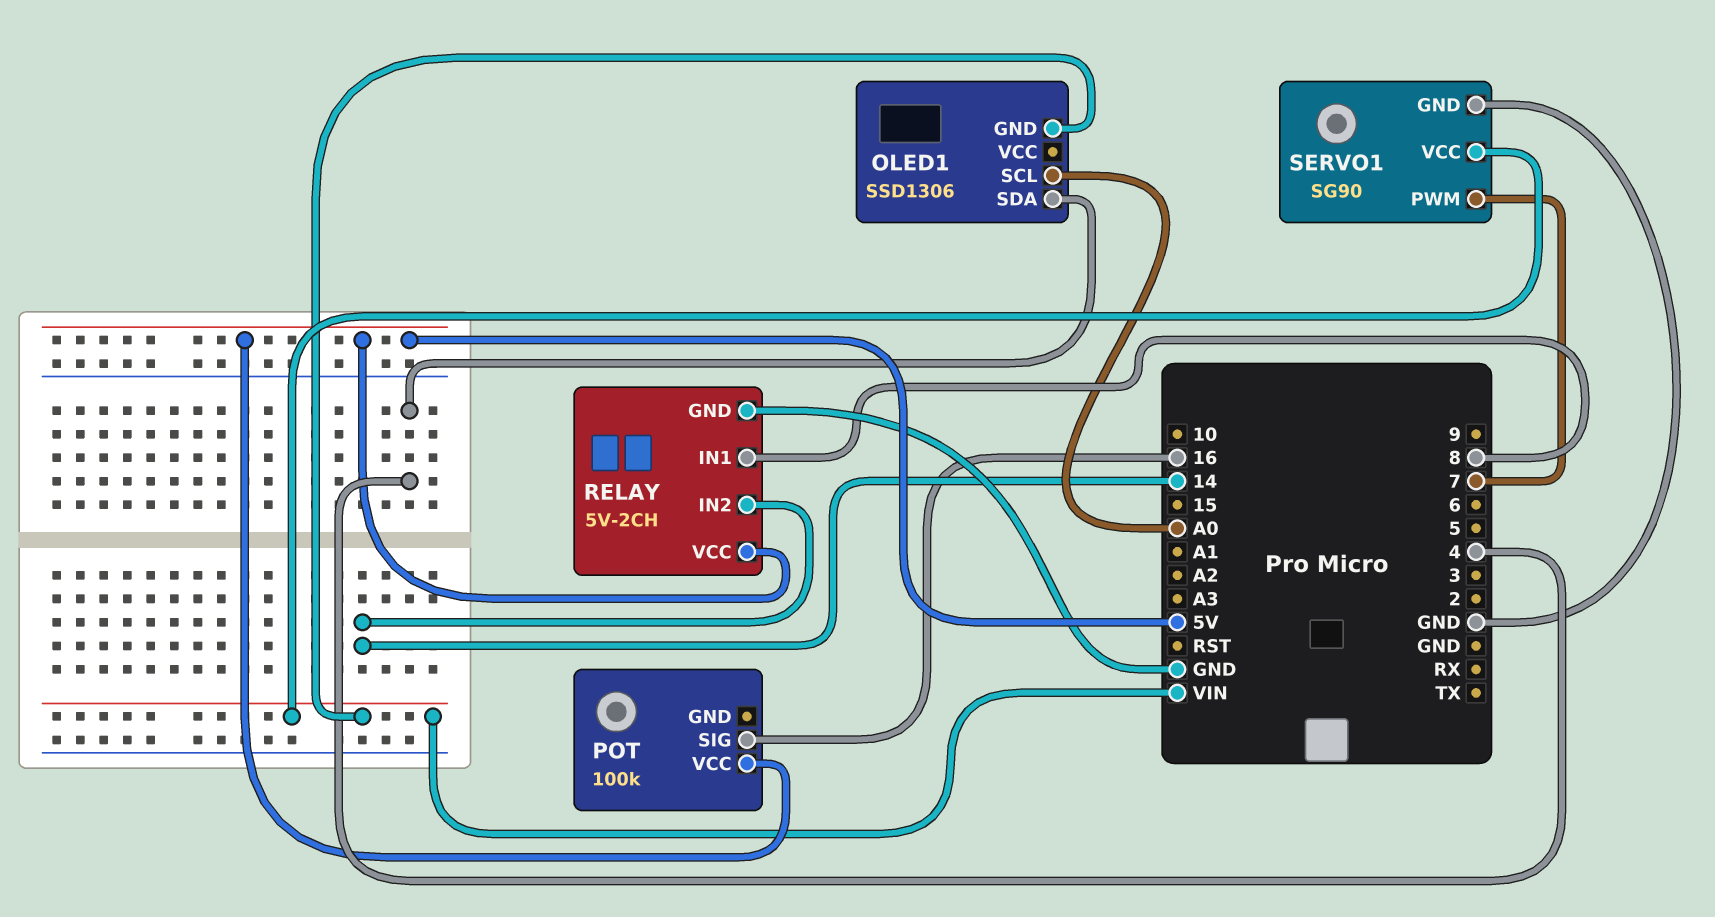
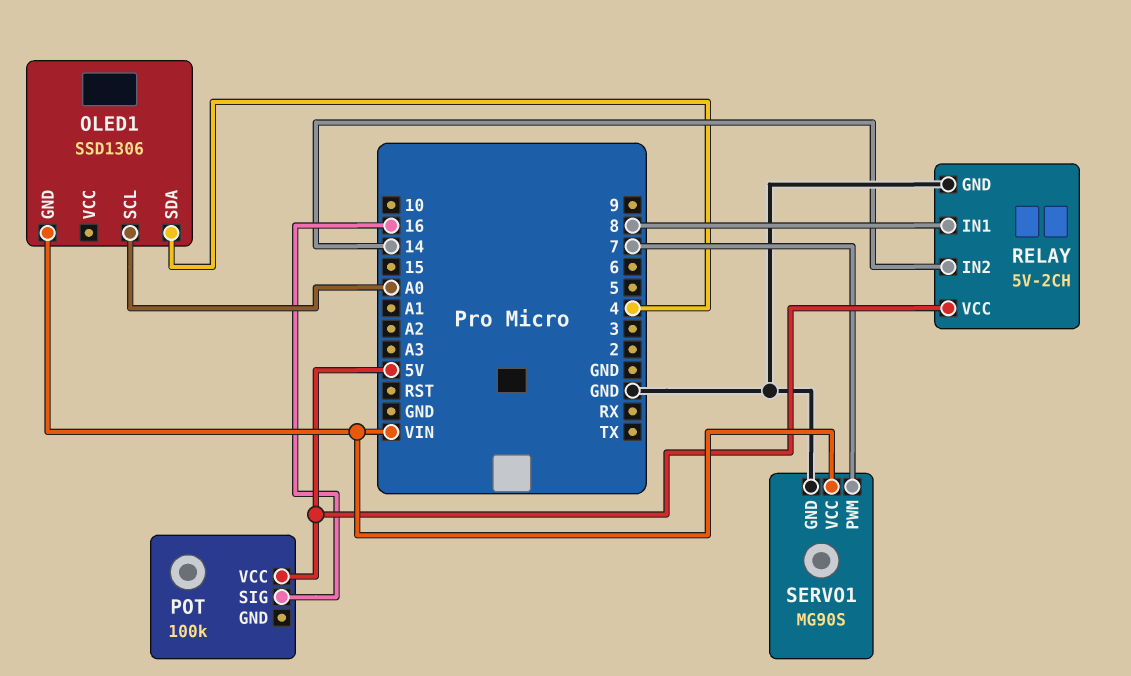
SERVO1: SG90 -> MG90S

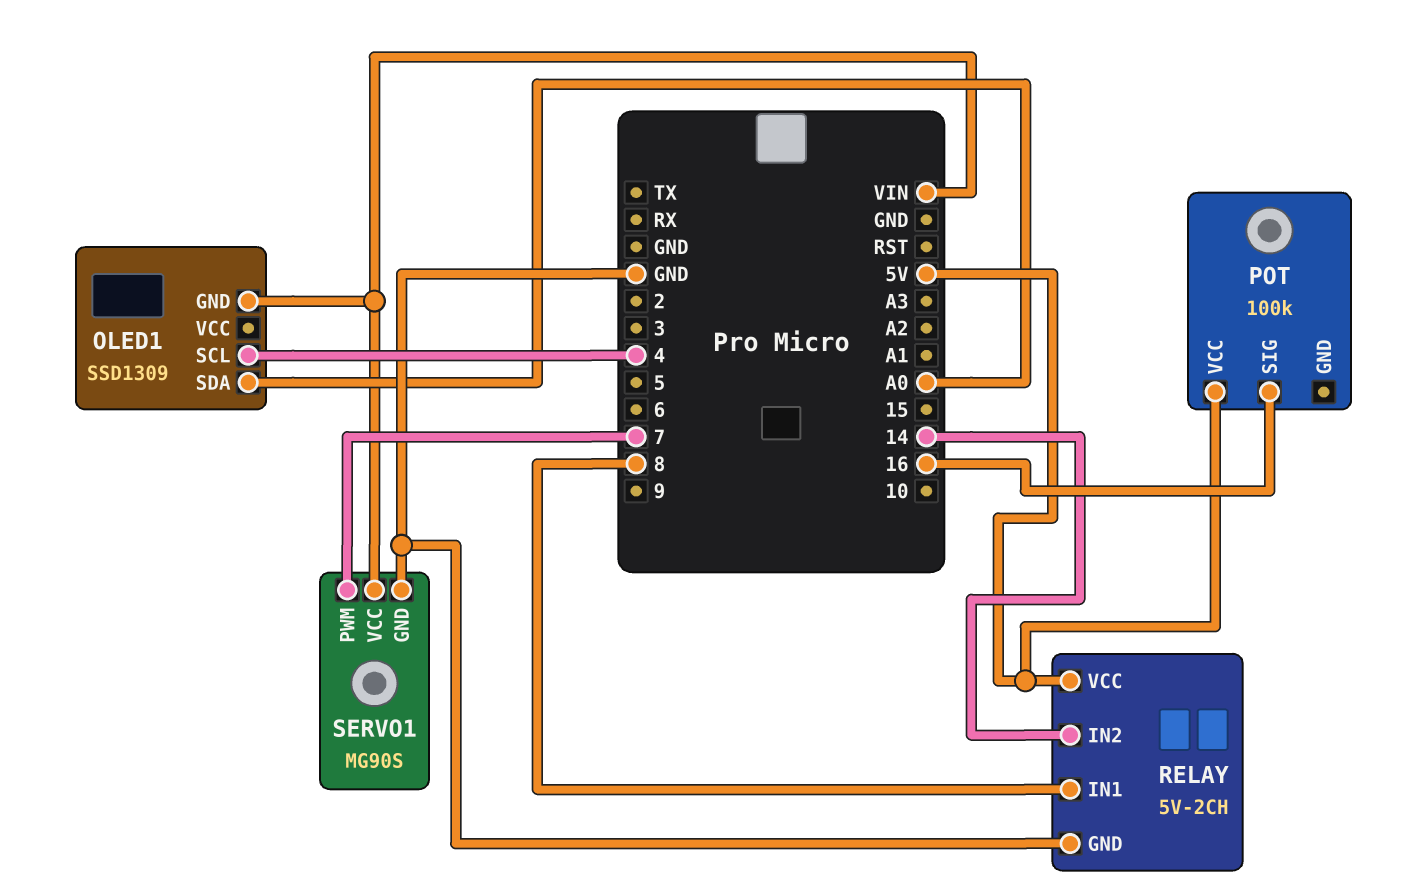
OLED1: SSD1306 -> SSD1309
OLED1 pin SCL: A0 -> 4
OLED1 pin SDA: 4 -> A0

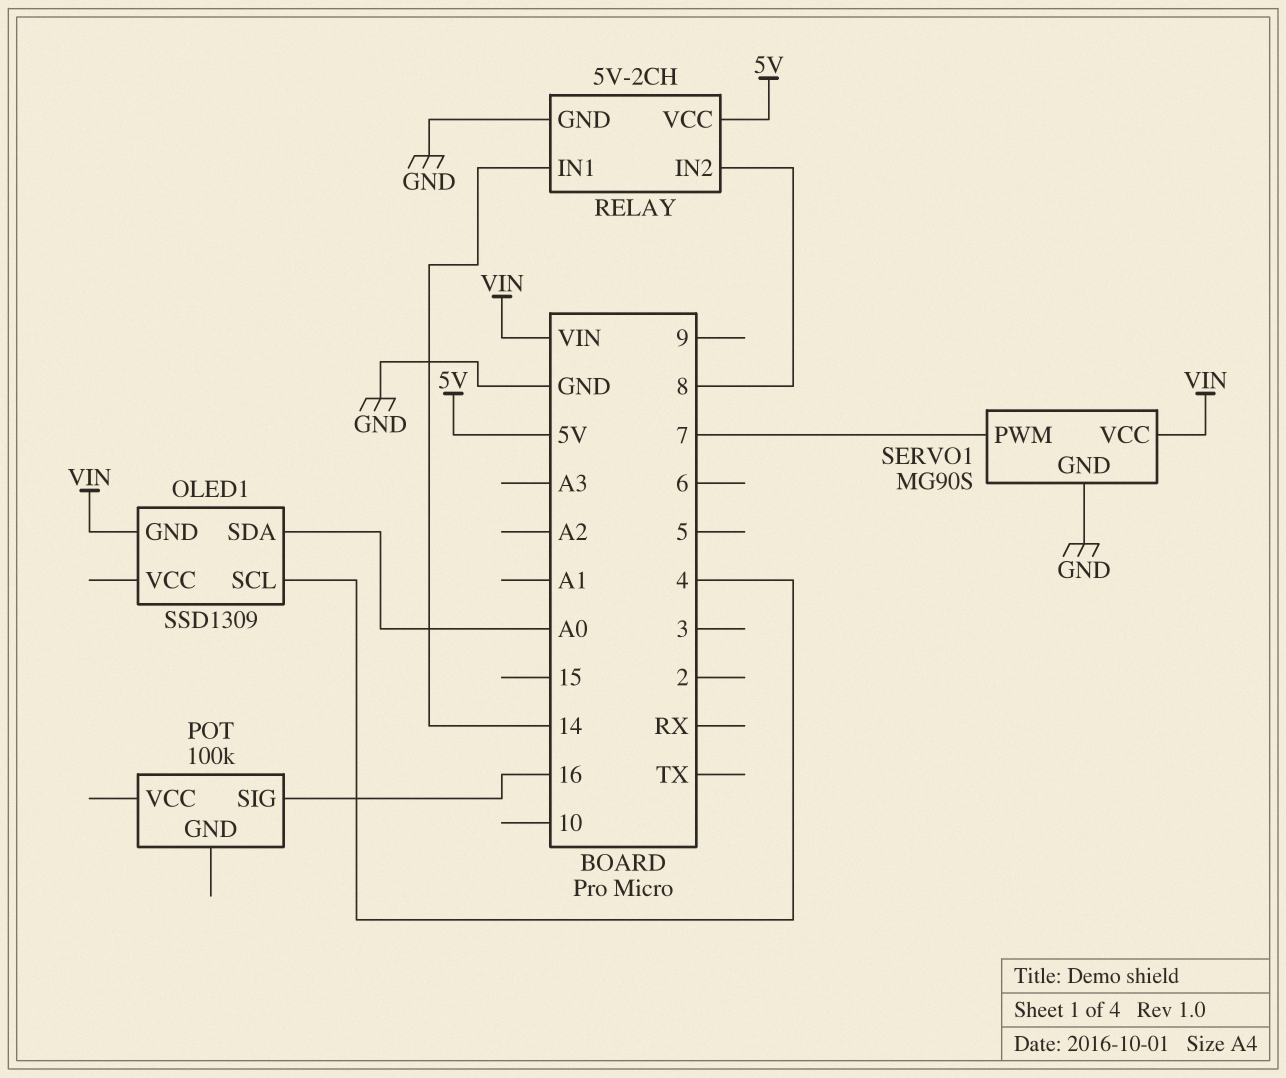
POT pin VCC: 5V -> none
RELAY pin IN1: 8 -> 14
RELAY pin IN2: 14 -> 8

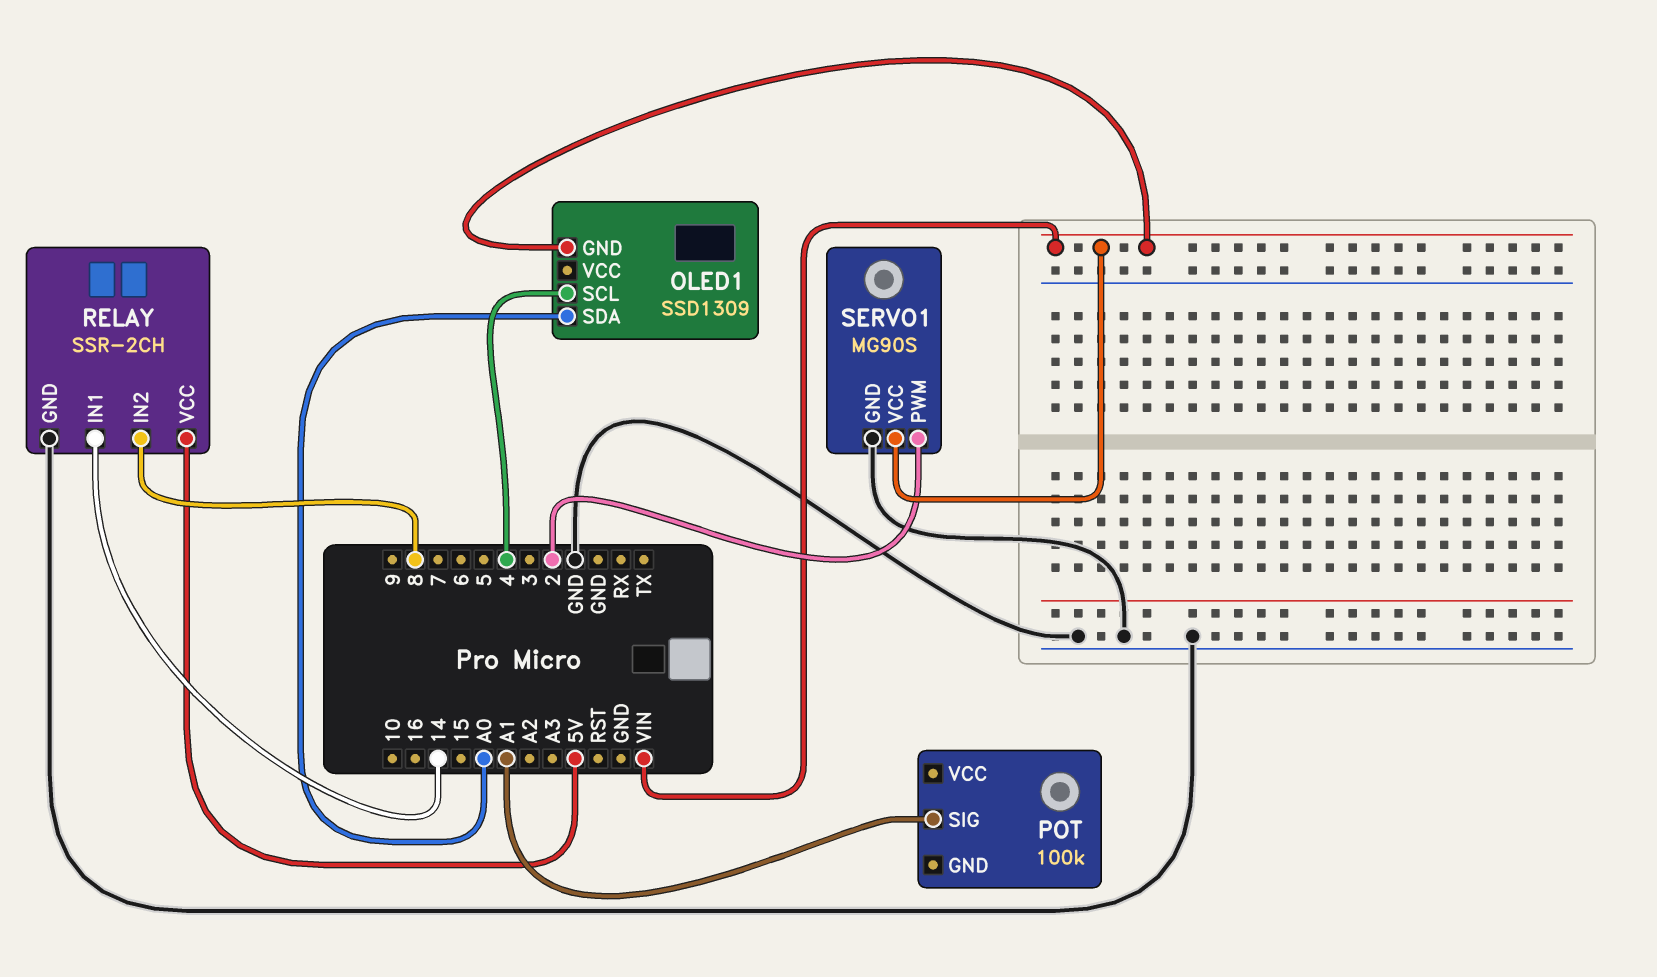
POT pin SIG: 16 -> A1
RELAY: 5V-2CH -> SSR-2CH
SERVO1 pin PWM: 7 -> 2

